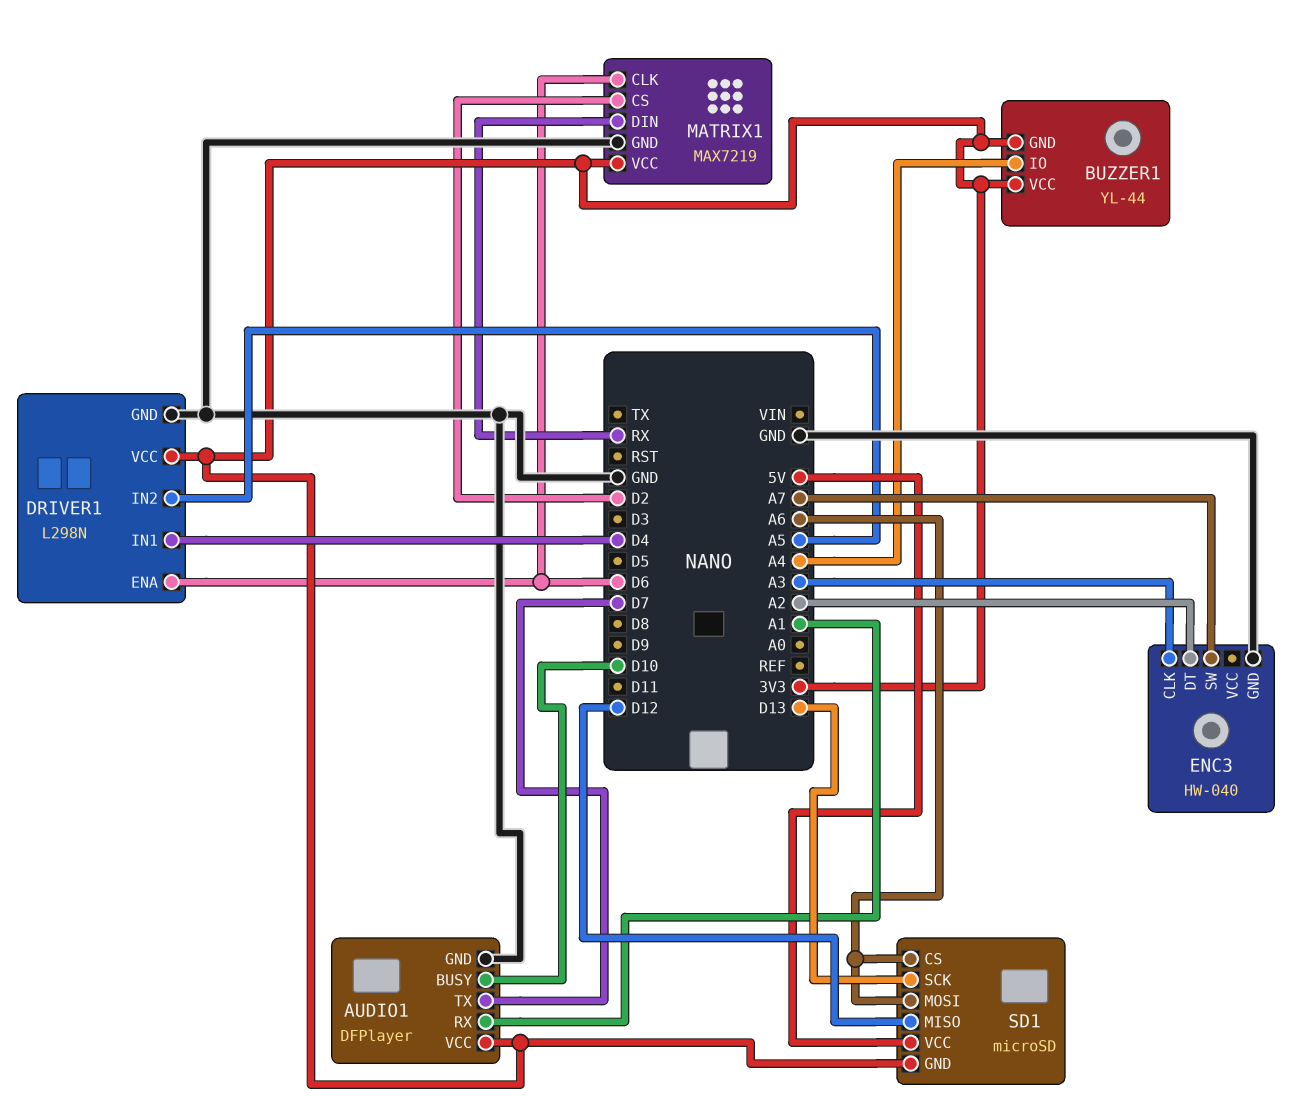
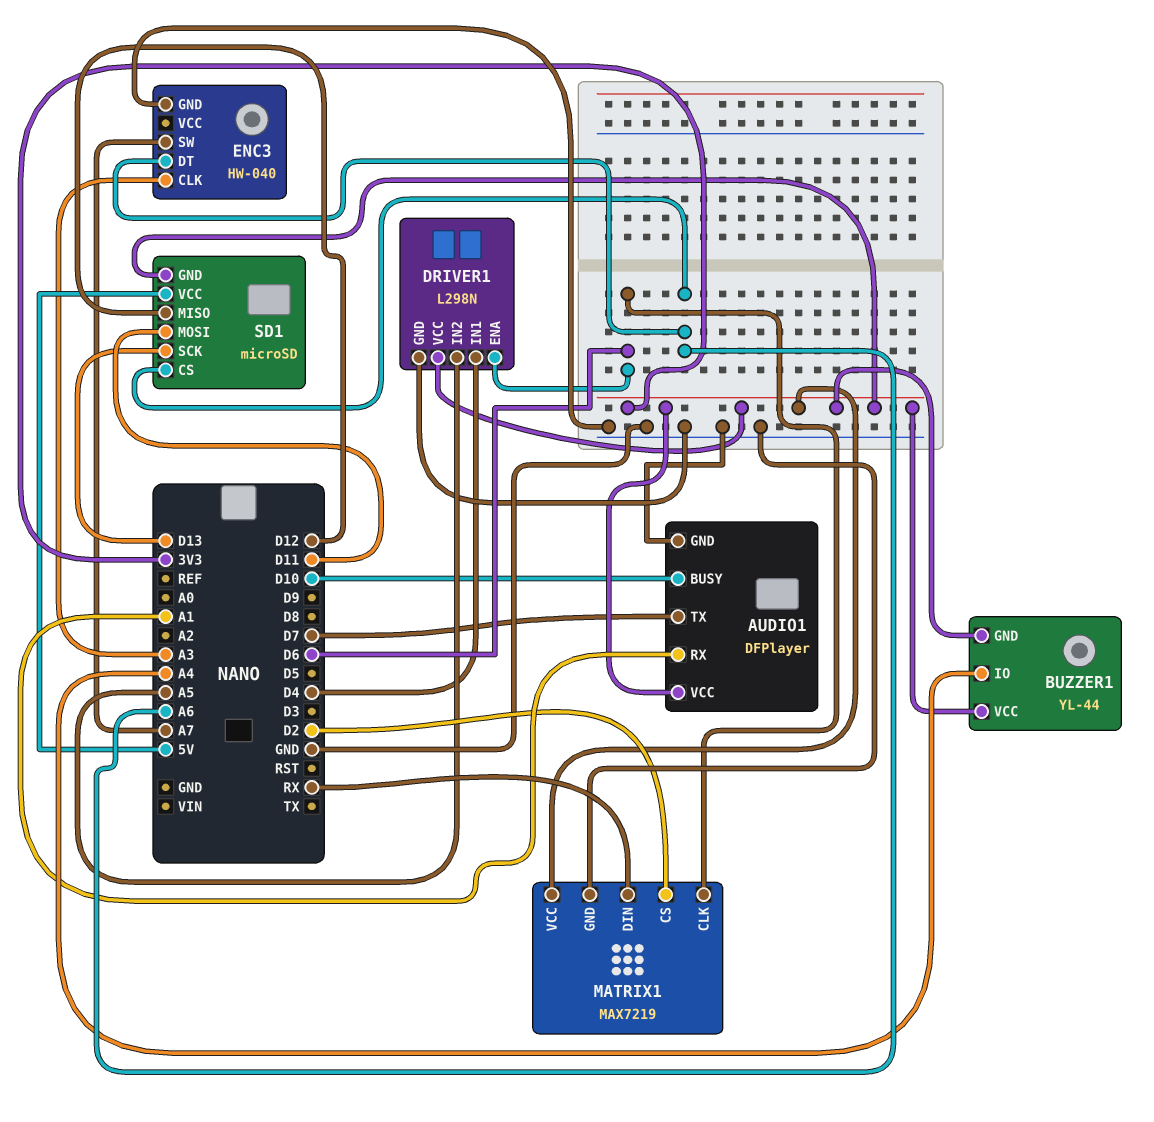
ENC3 pin DT: A2 -> A6
SD1 pin MOSI: A6 -> D11

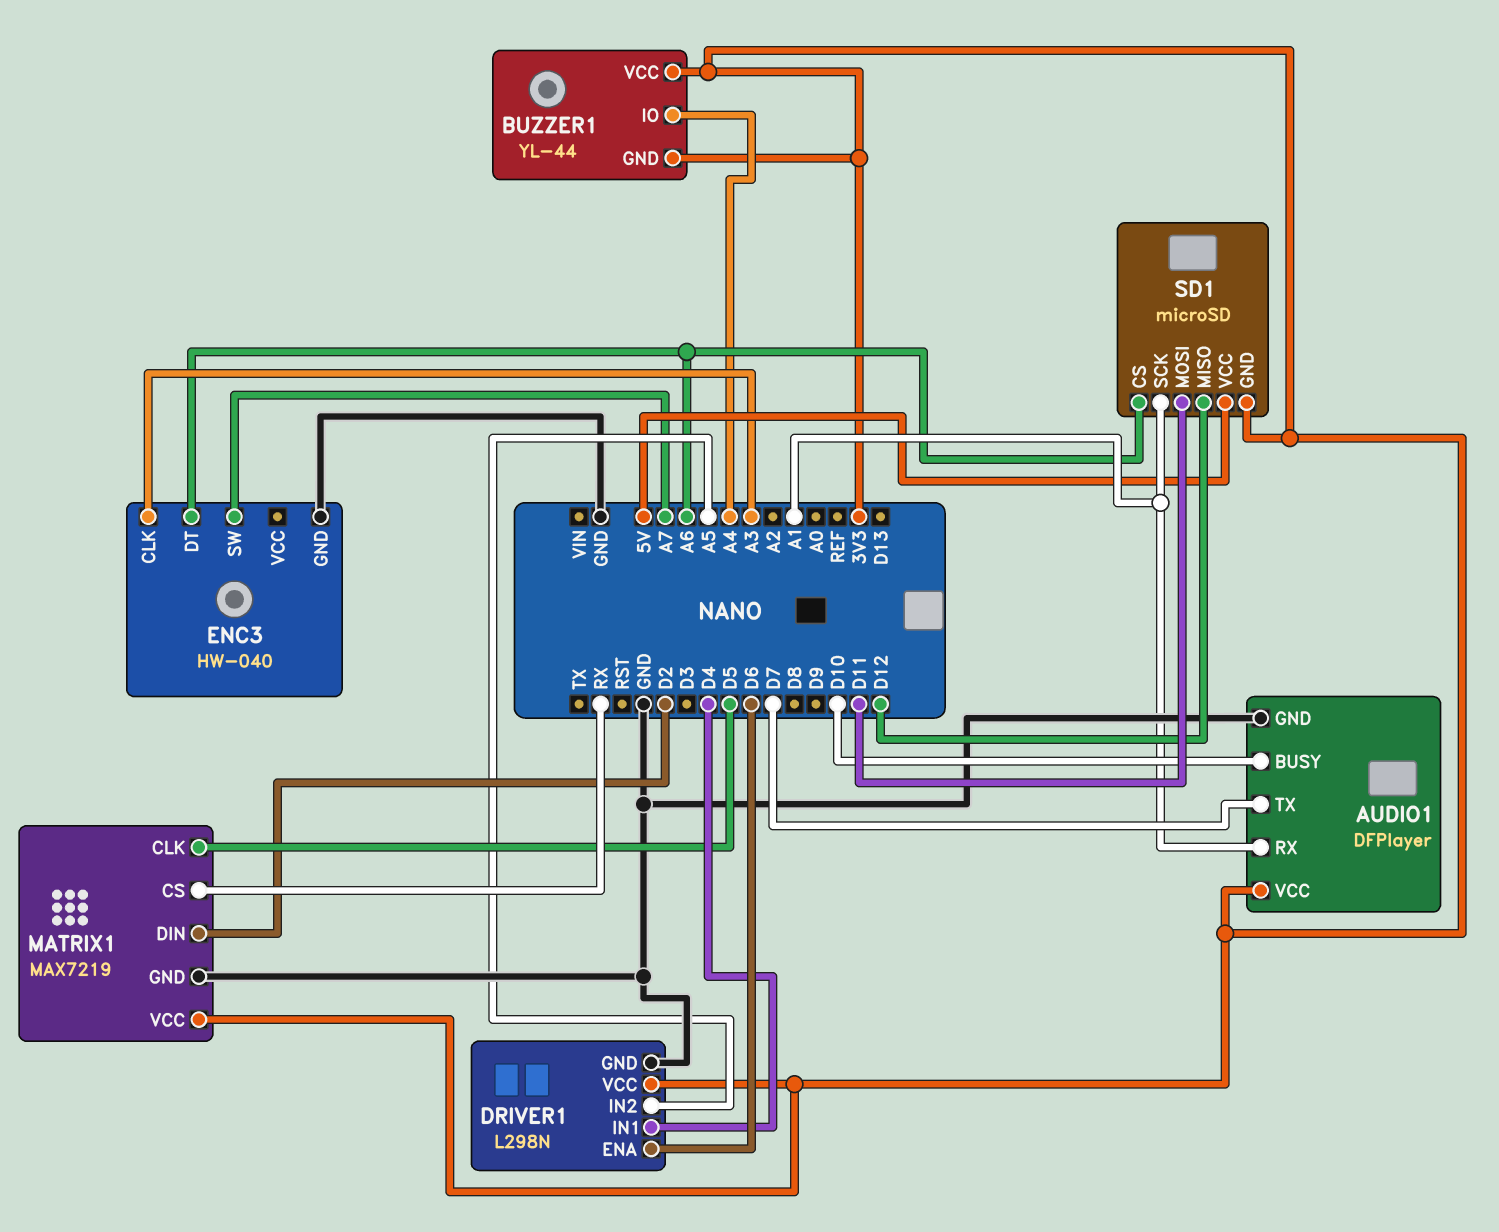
MATRIX1 pin CLK: D6 -> D5
MATRIX1 pin CS: D2 -> RX
MATRIX1 pin DIN: RX -> D2
SD1 pin SCK: D13 -> A1

